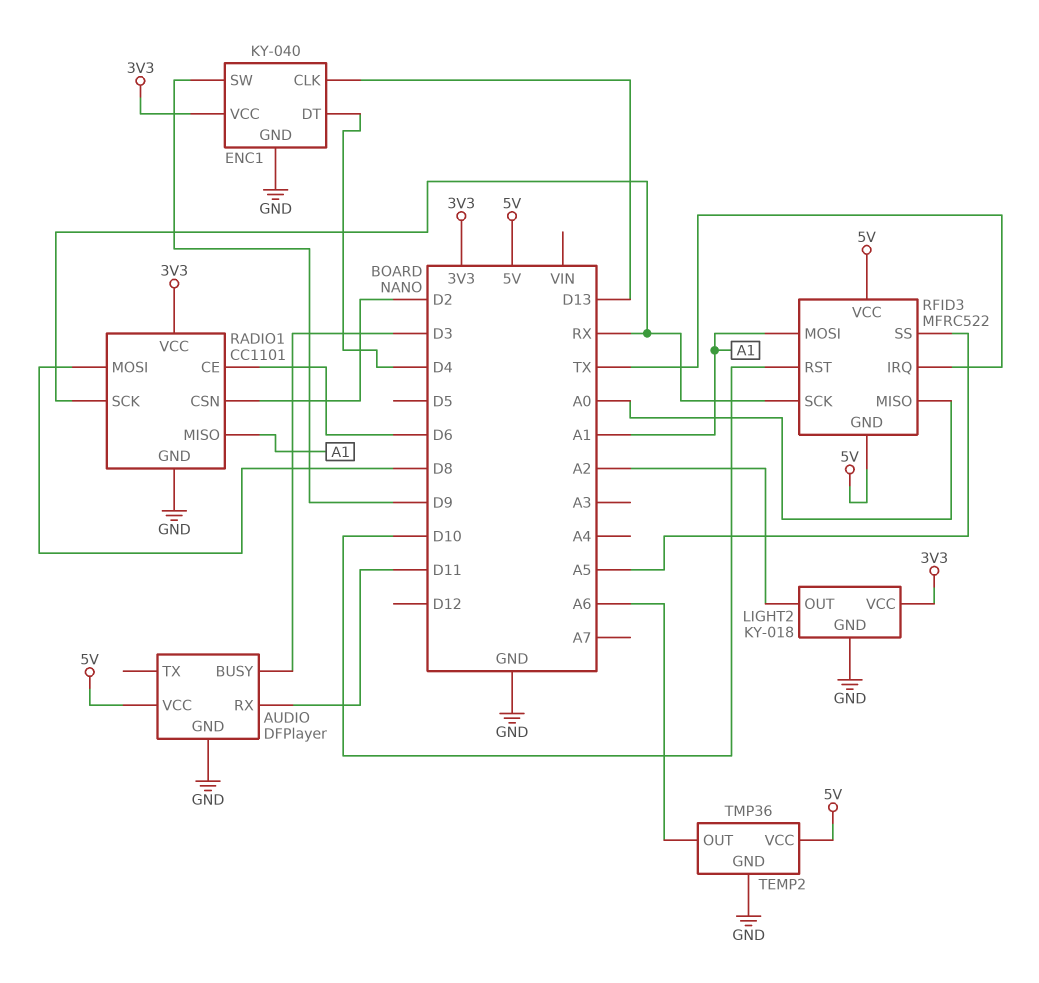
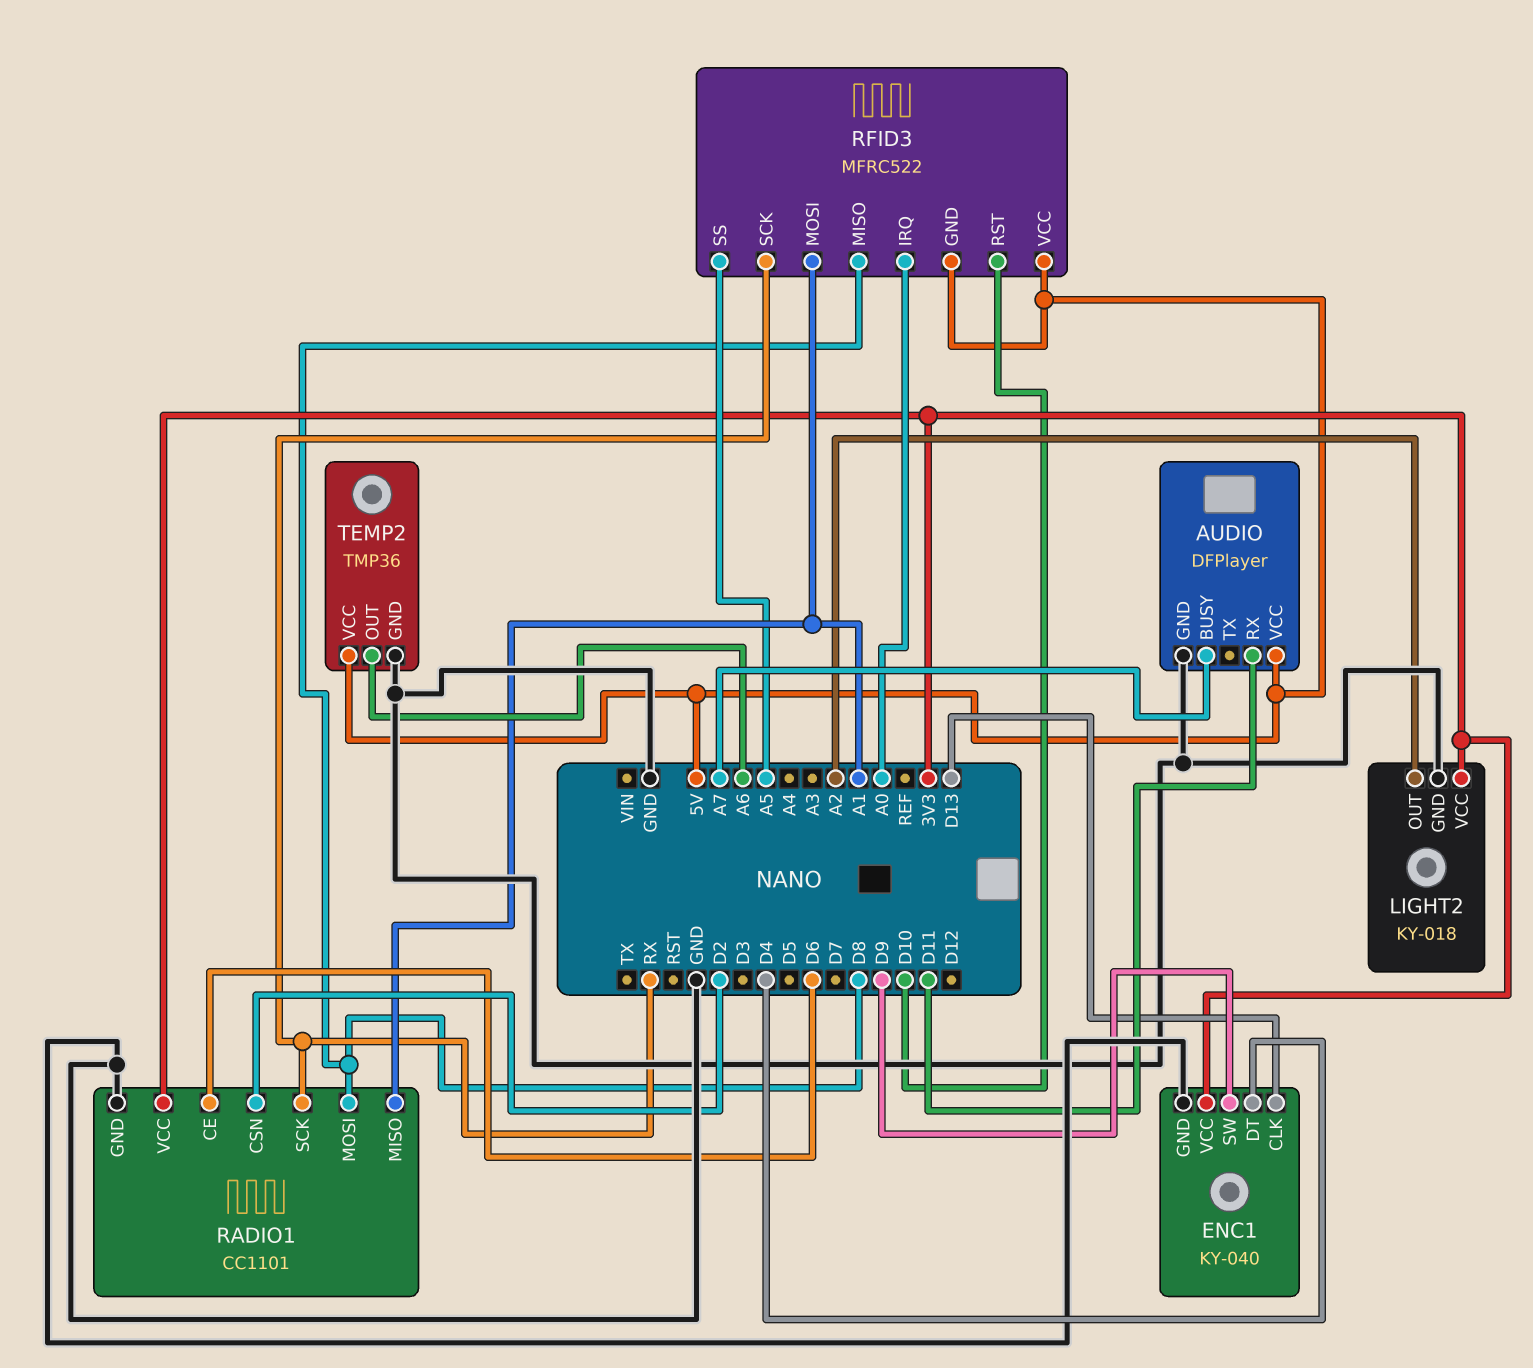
AUDIO pin BUSY: D3 -> A7
RFID3 pin IRQ: TX -> A0
RFID3 pin MISO: A0 -> D8

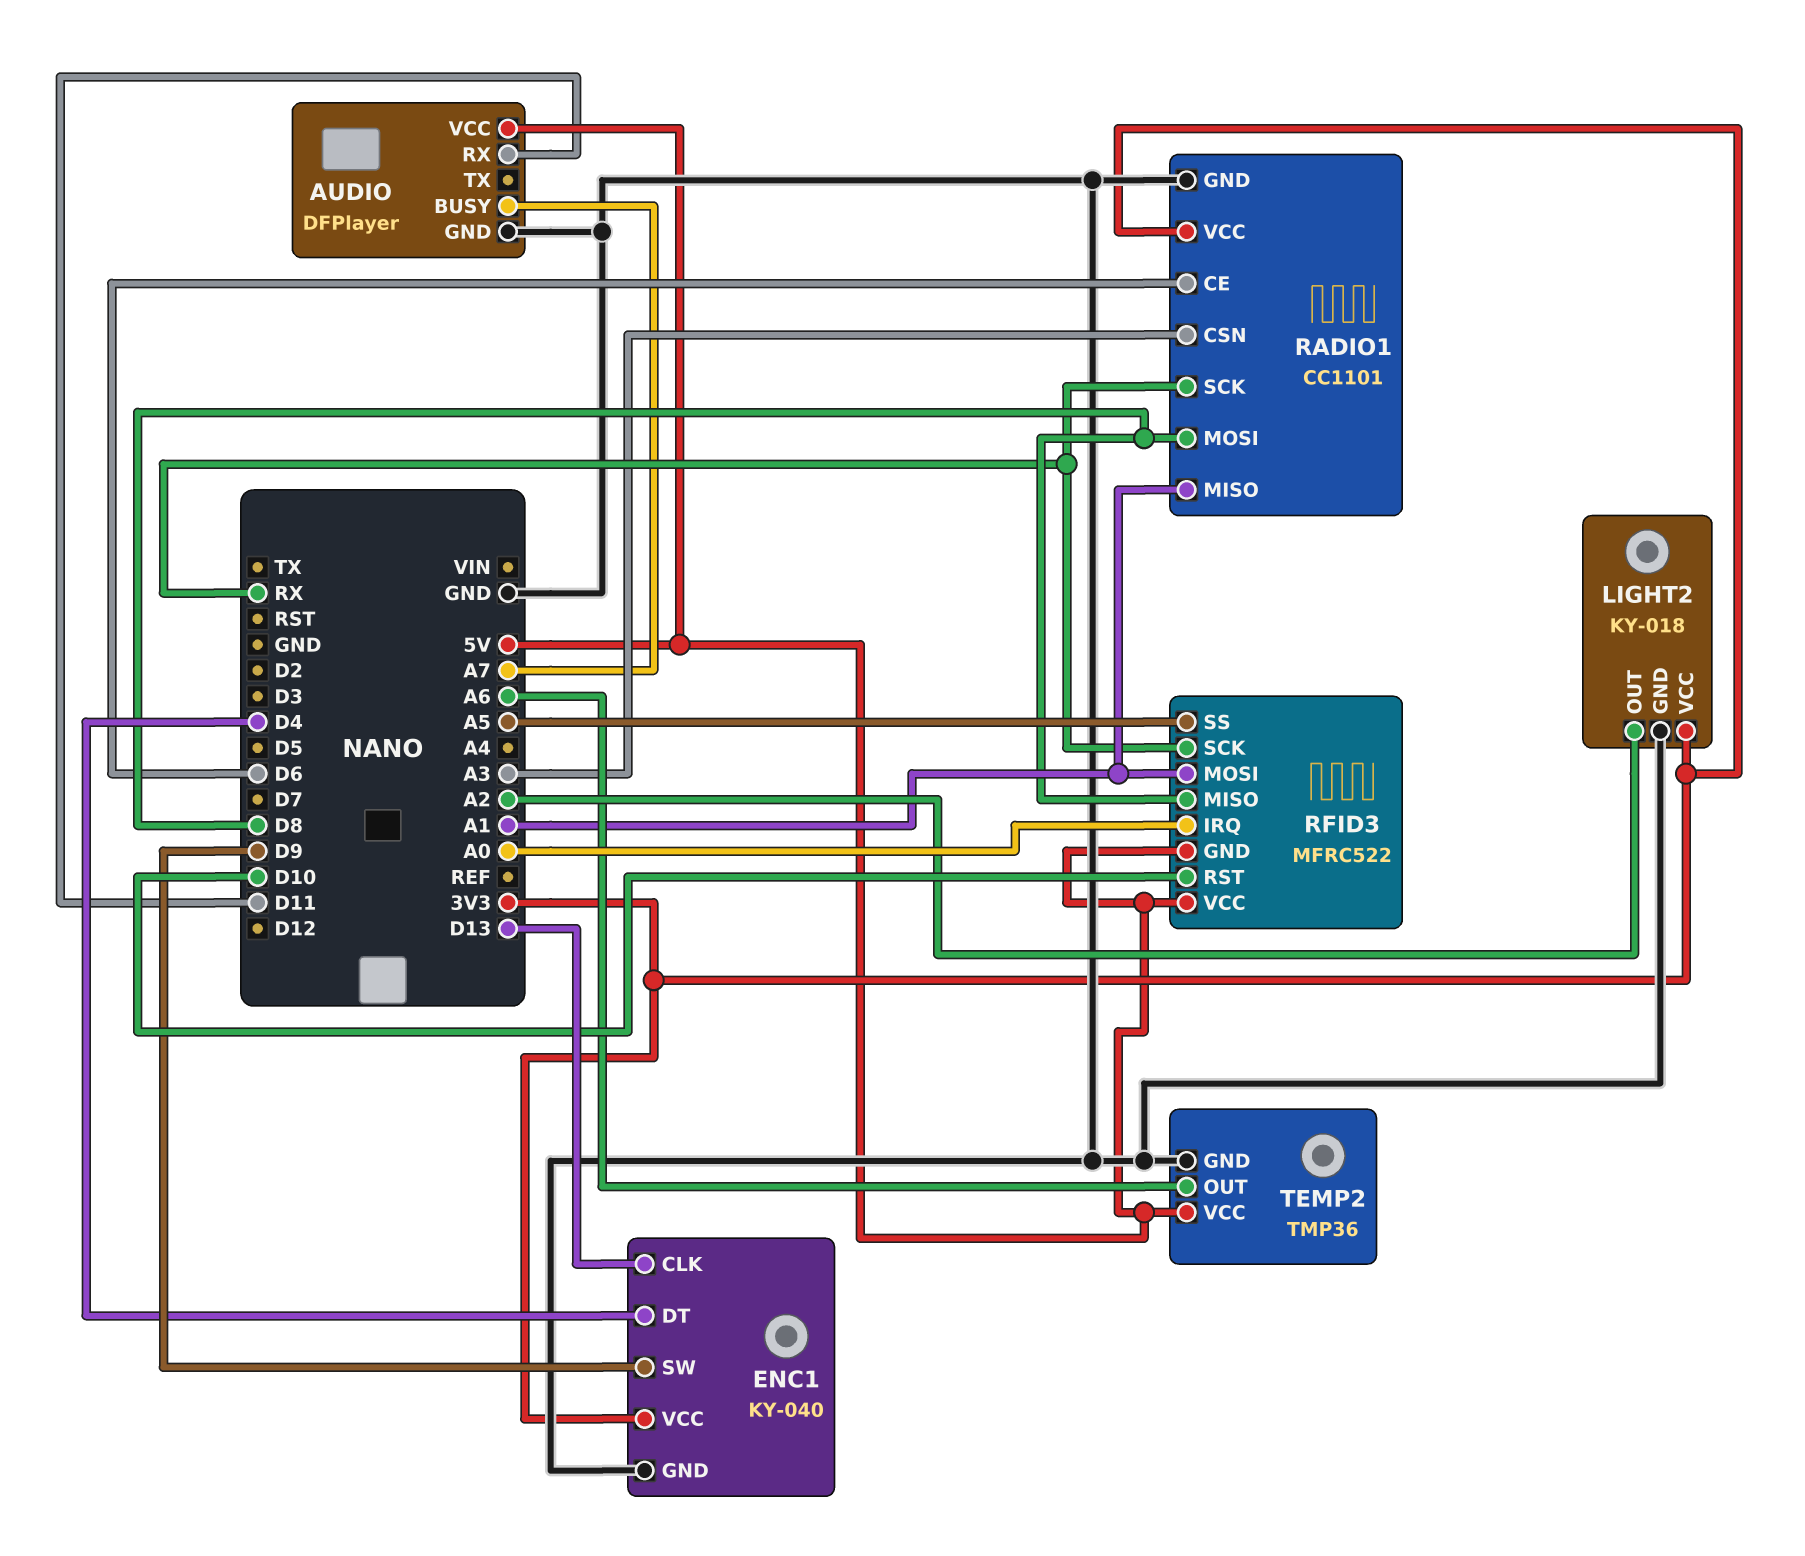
RADIO1 pin CSN: D2 -> A3

